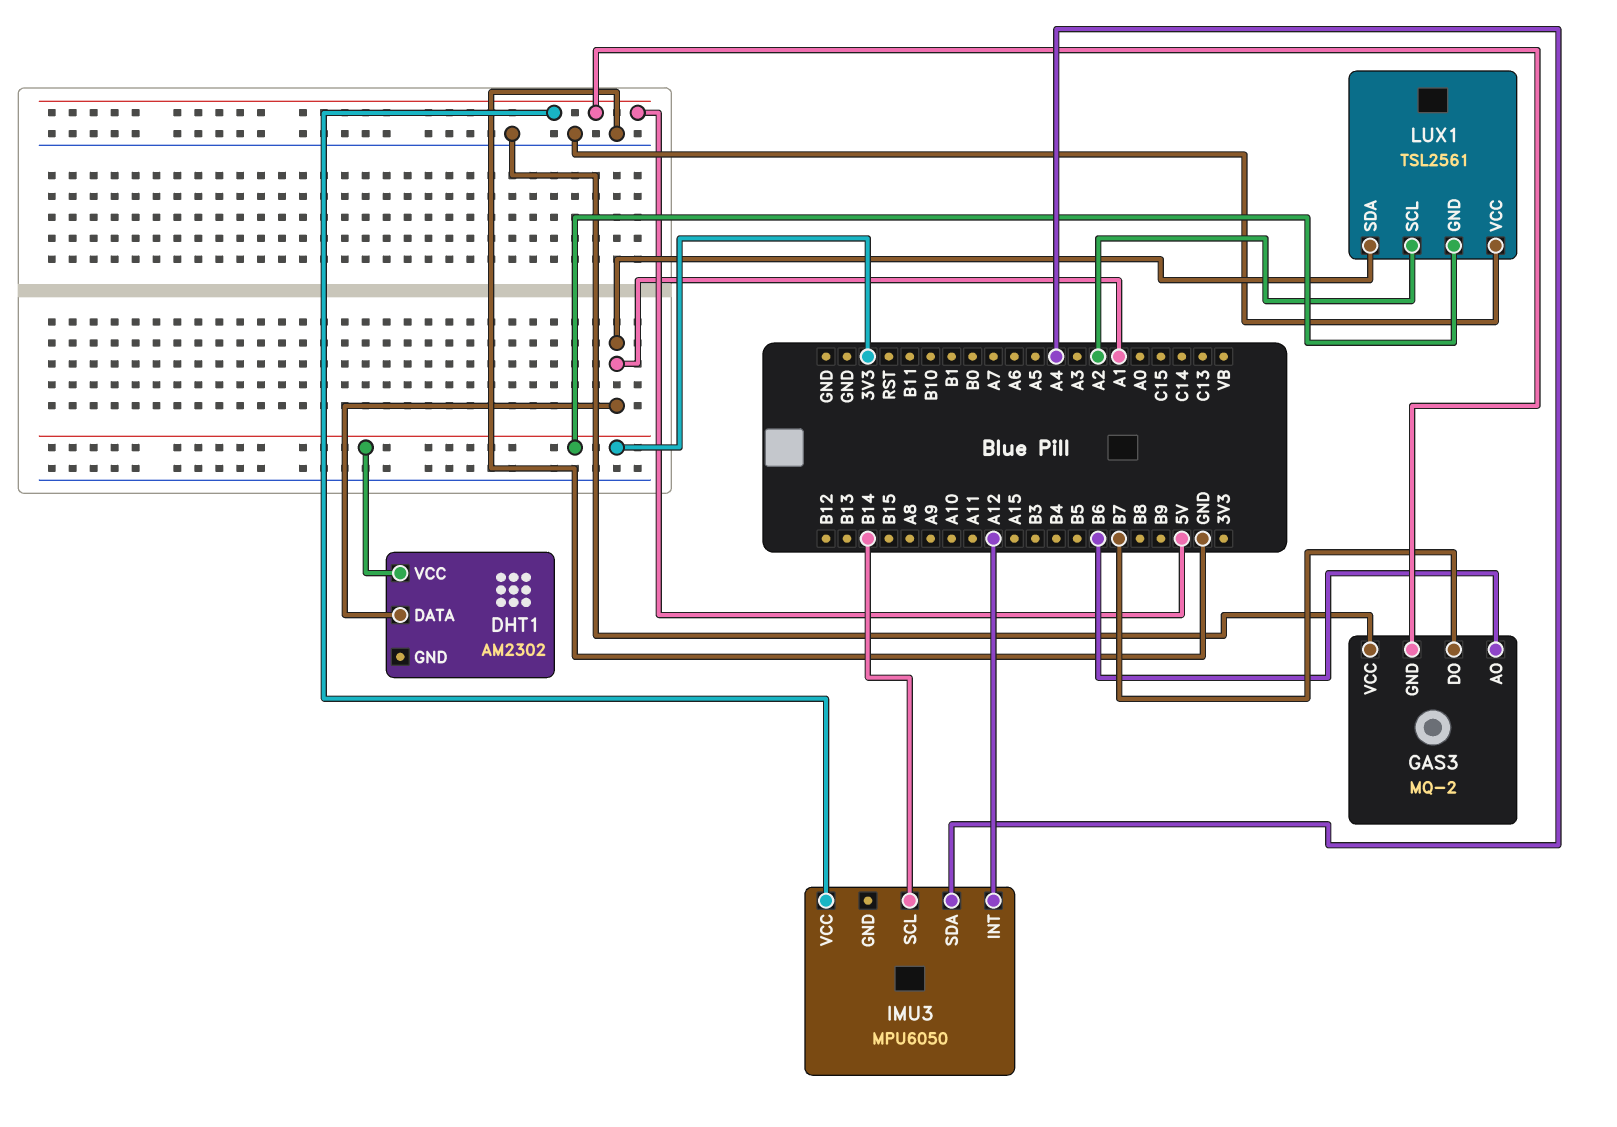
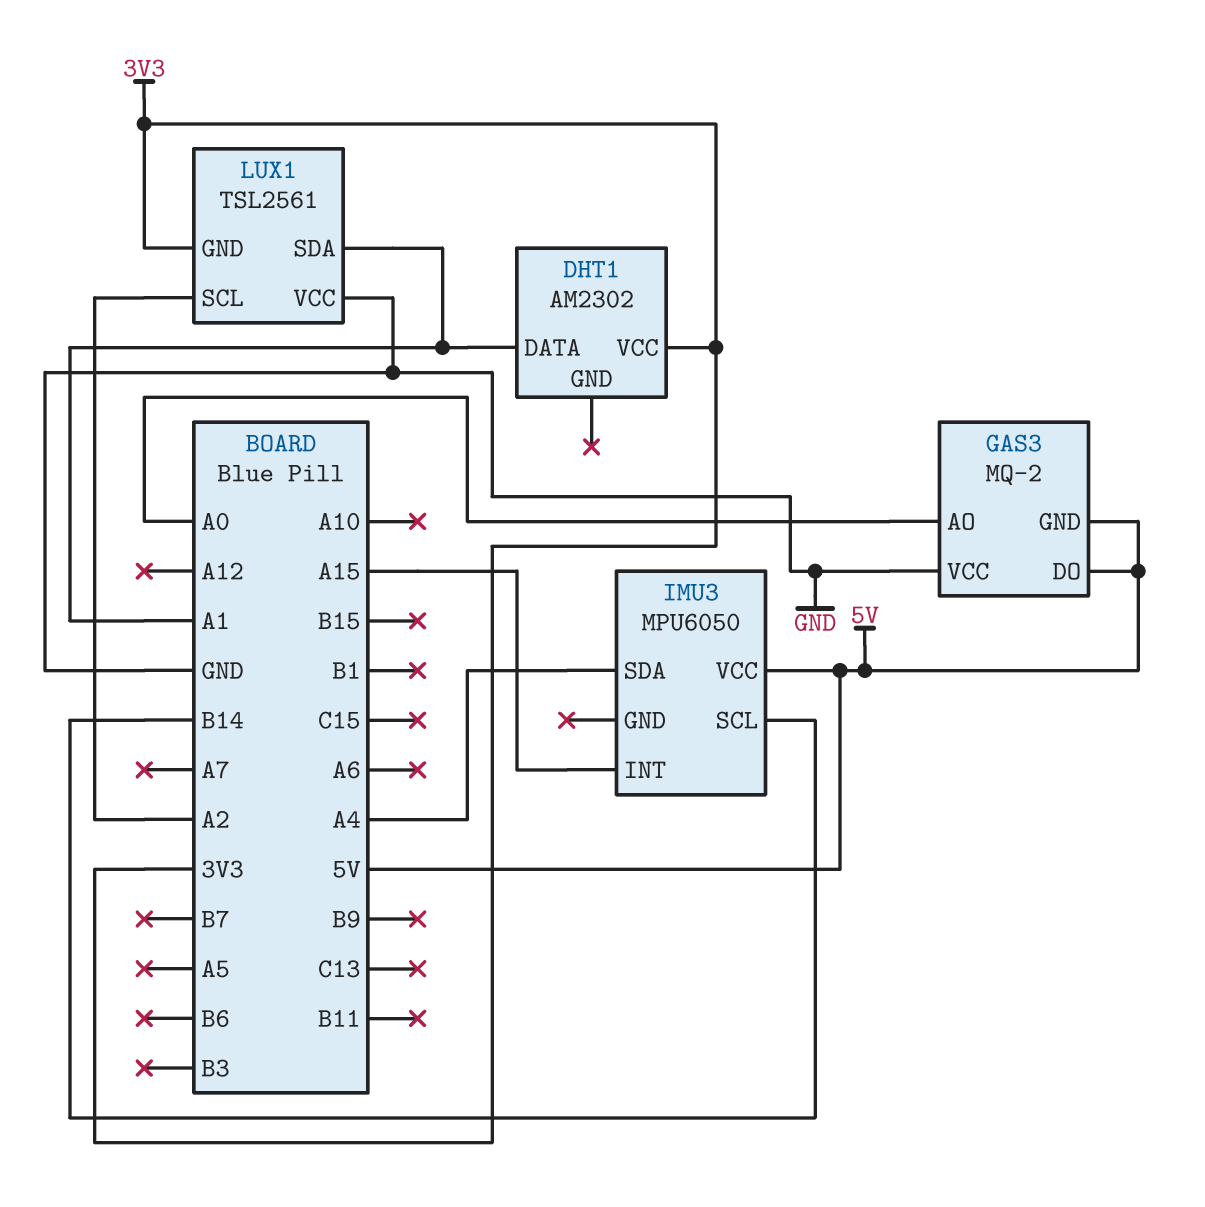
GAS3 pin AO: B6 -> A0
GAS3 pin DO: B7 -> 5V
IMU3 pin INT: A12 -> A15

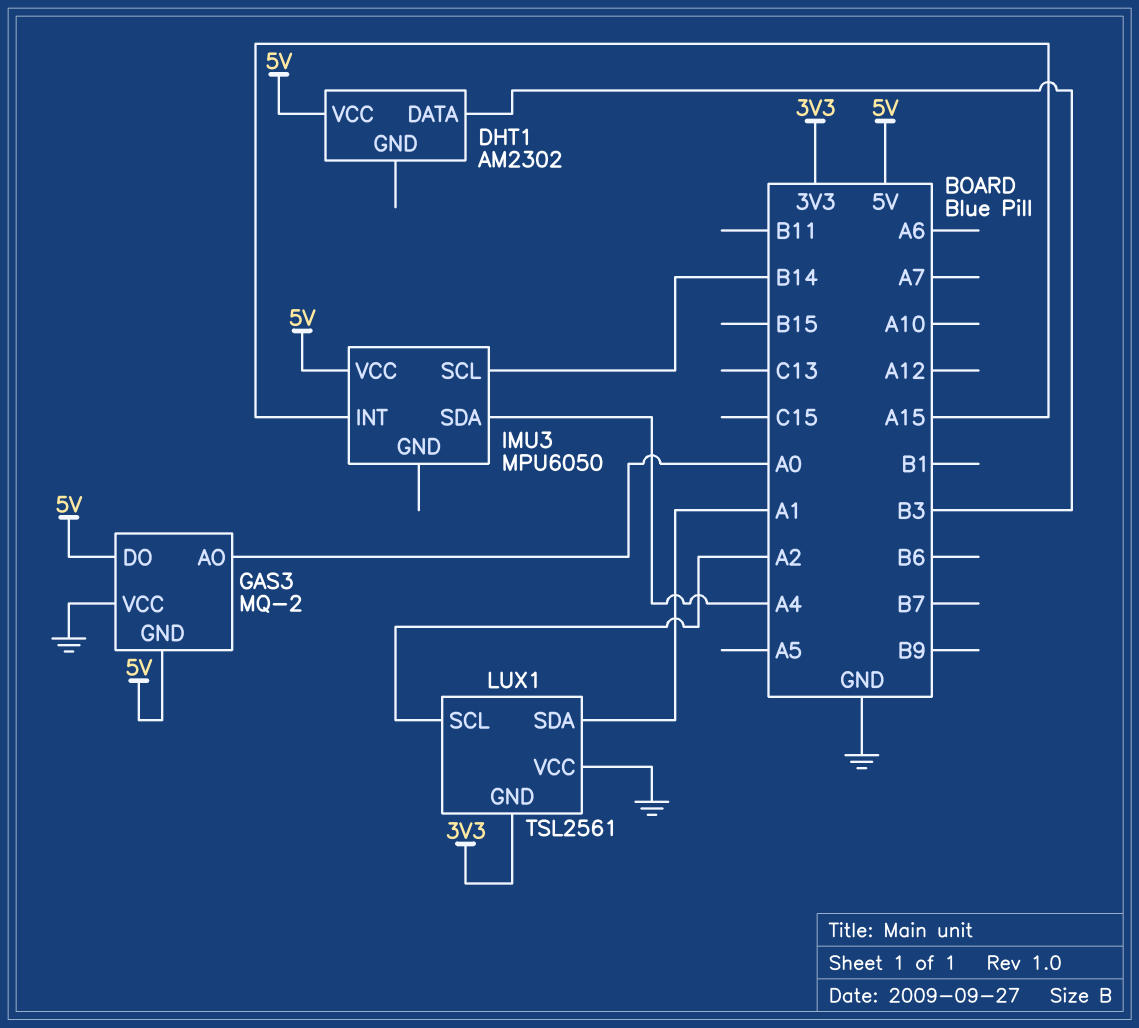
DHT1 pin DATA: A1 -> B3
DHT1 pin VCC: 3V3 -> 5V

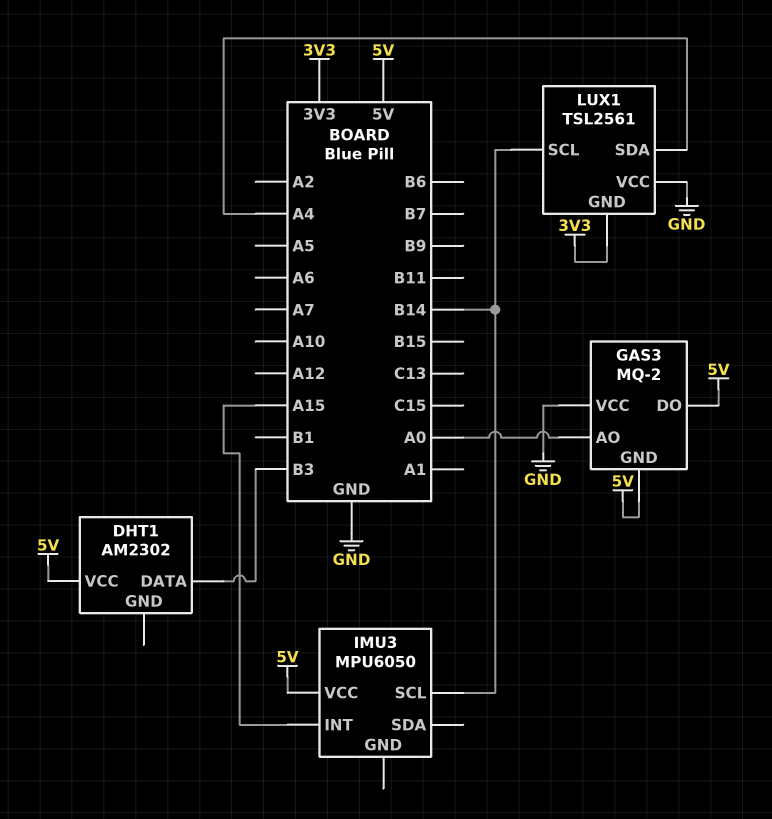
IMU3 pin SDA: A4 -> none
LUX1 pin SCL: A2 -> B14
LUX1 pin SDA: A1 -> A4

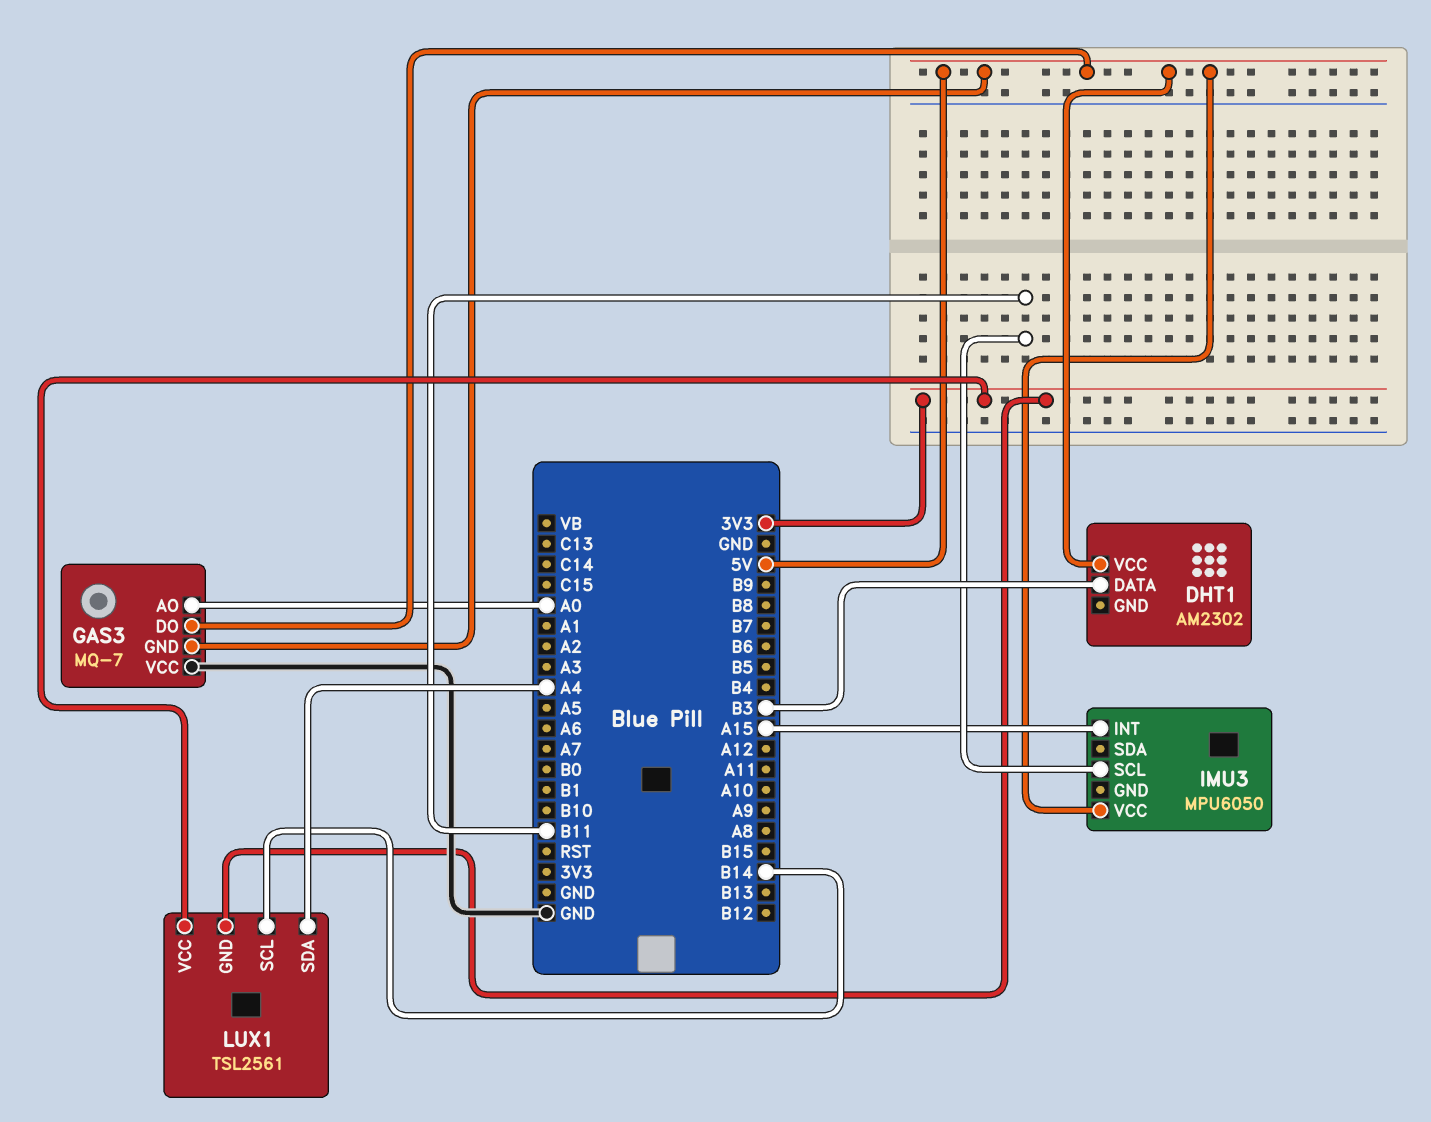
GAS3: MQ-2 -> MQ-7
IMU3 pin SCL: B14 -> B11
LUX1 pin VCC: GND -> 3V3

